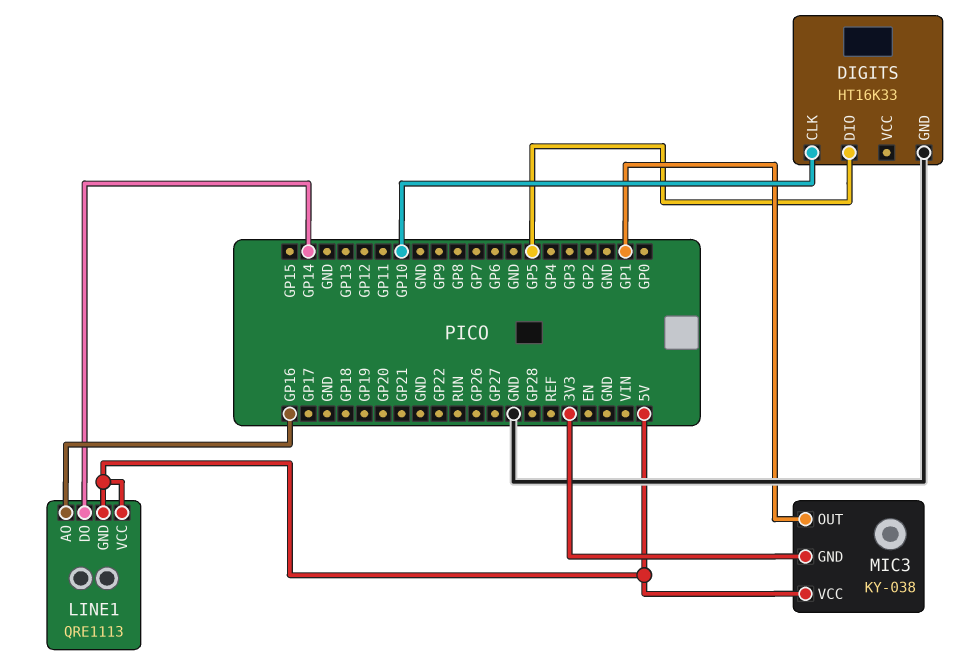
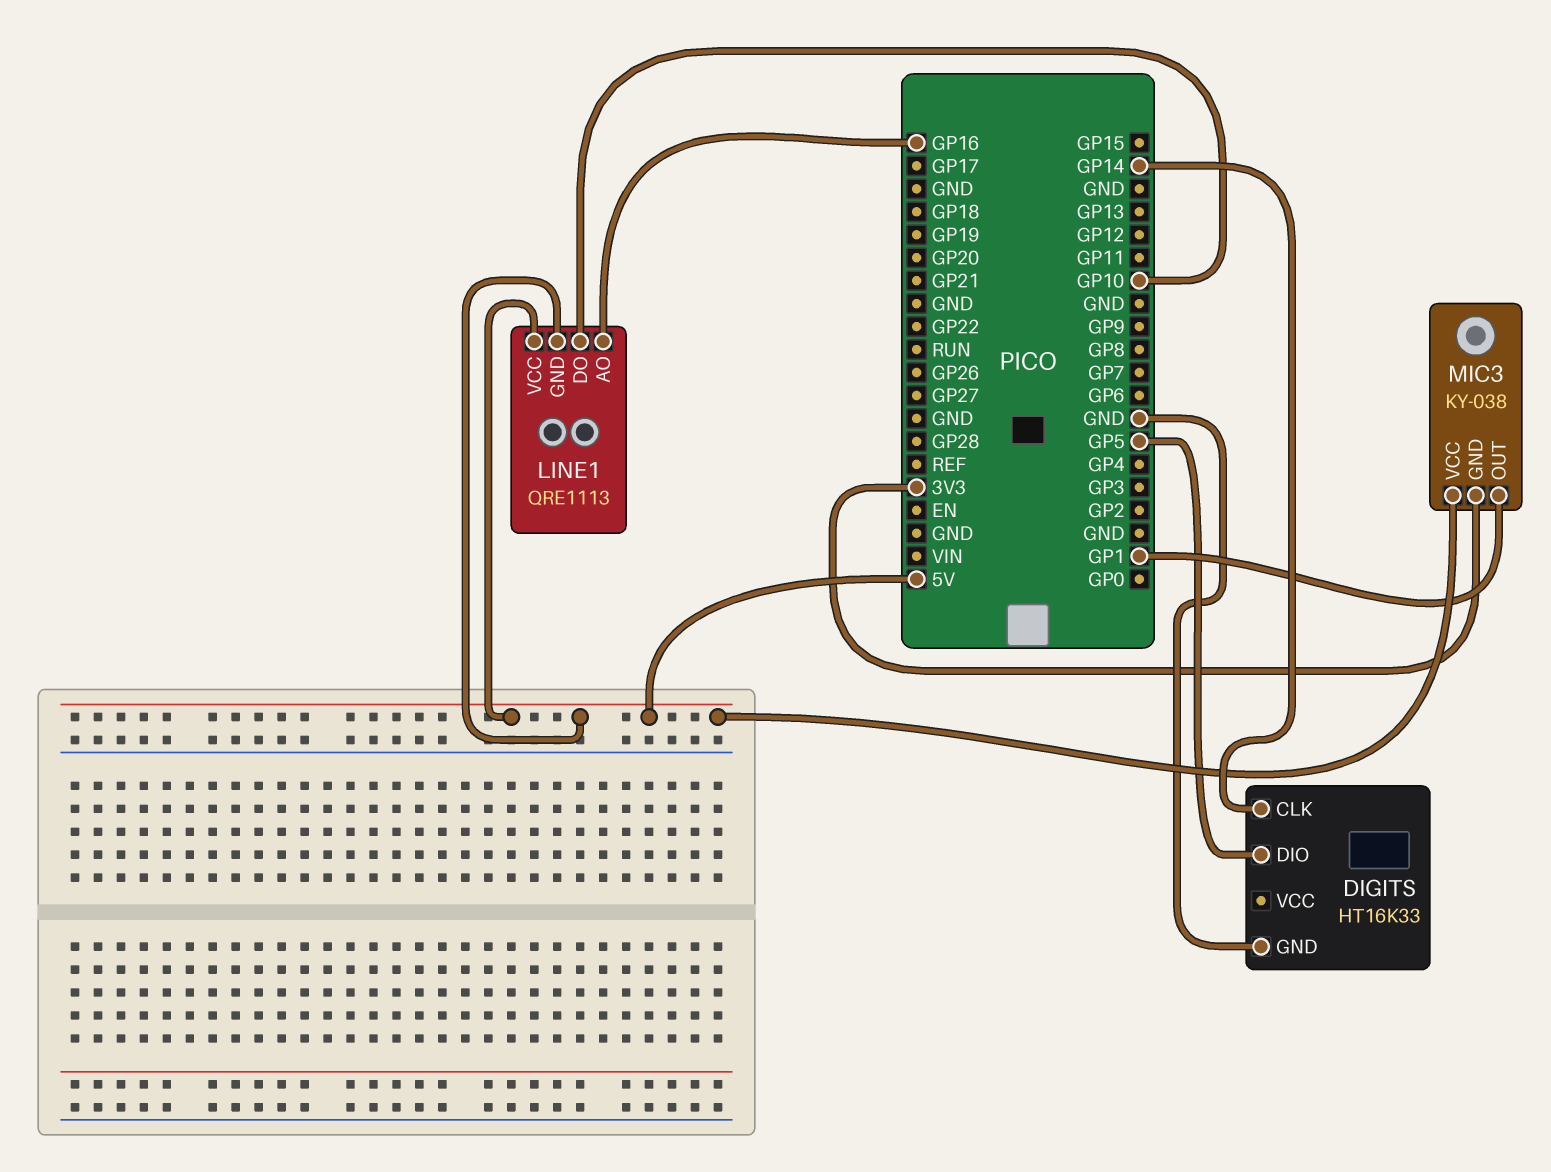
DIGITS pin CLK: GP10 -> GP14
LINE1 pin DO: GP14 -> GP10

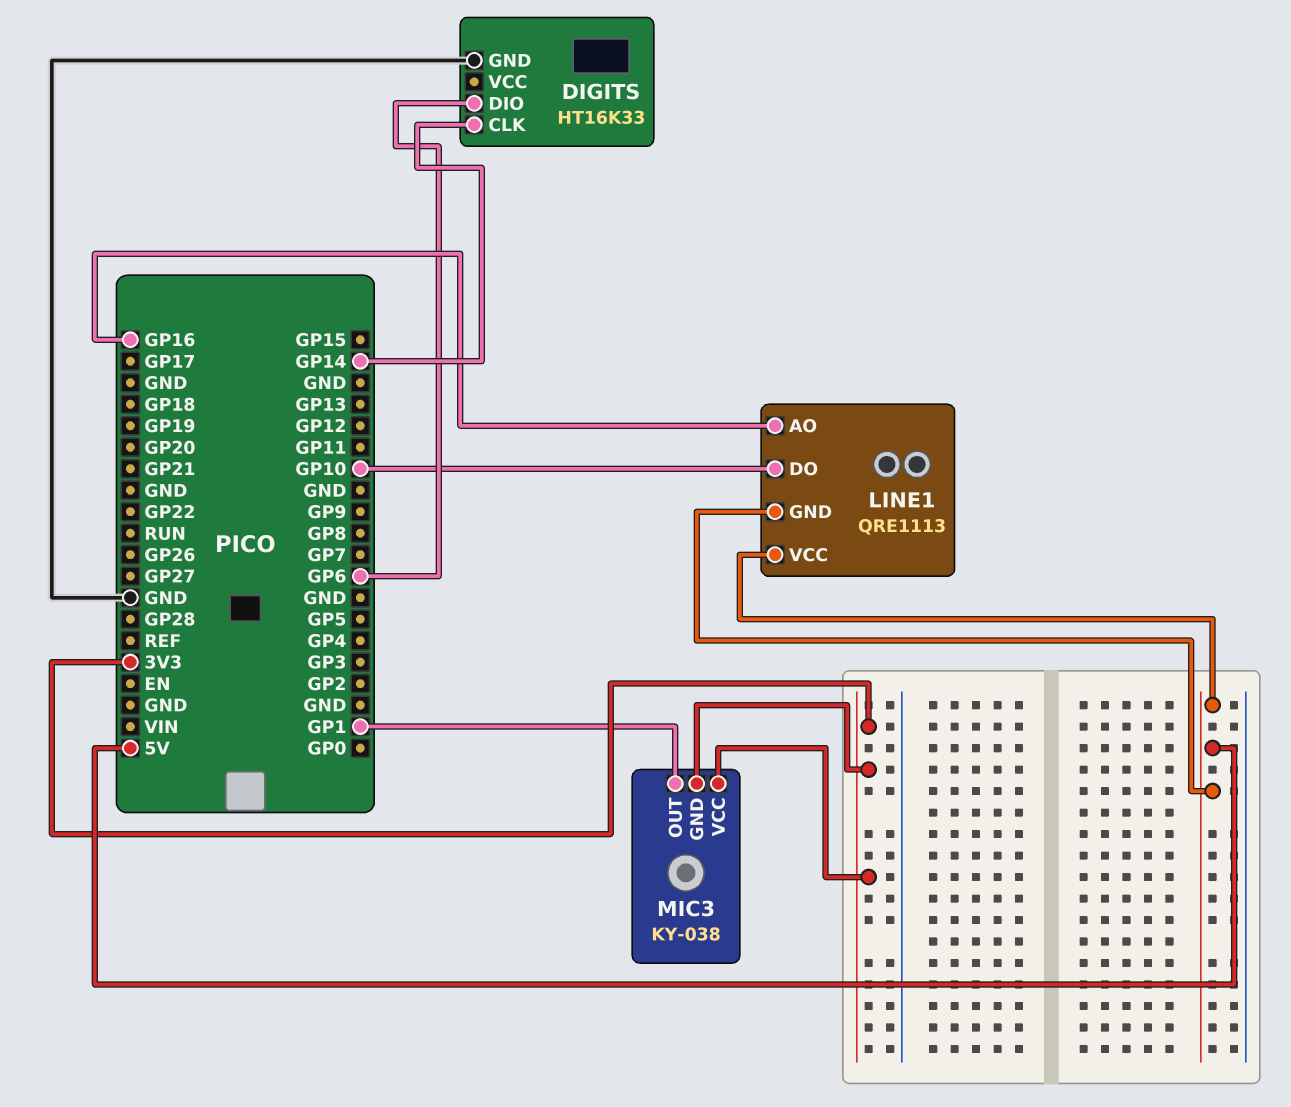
DIGITS pin DIO: GP5 -> GP6
MIC3 pin VCC: 5V -> 3V3

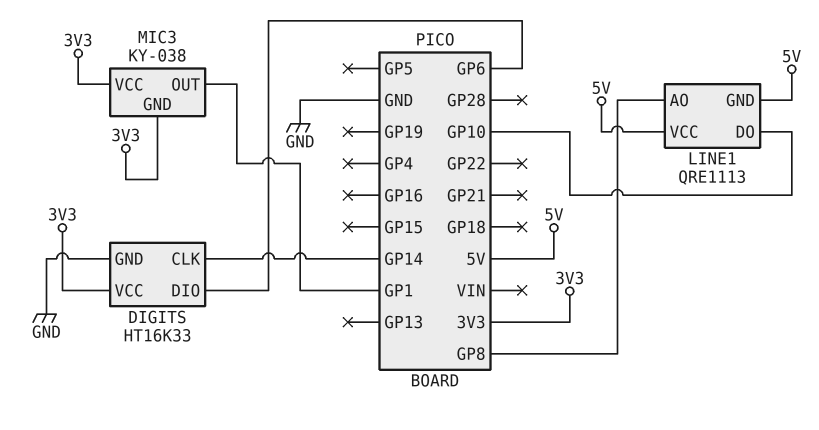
DIGITS pin VCC: none -> 3V3
LINE1 pin AO: GP16 -> GP8

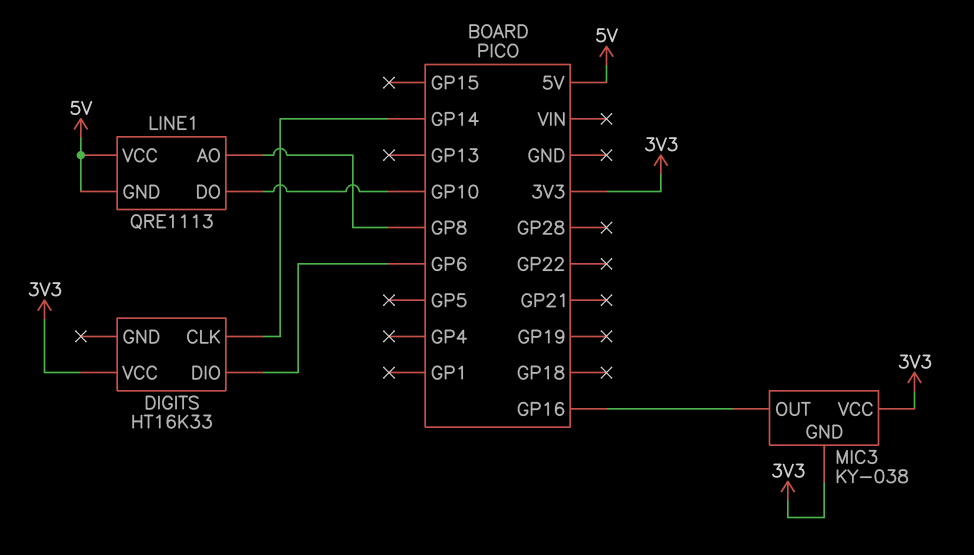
DIGITS pin GND: GND -> none
MIC3 pin OUT: GP1 -> GP16

